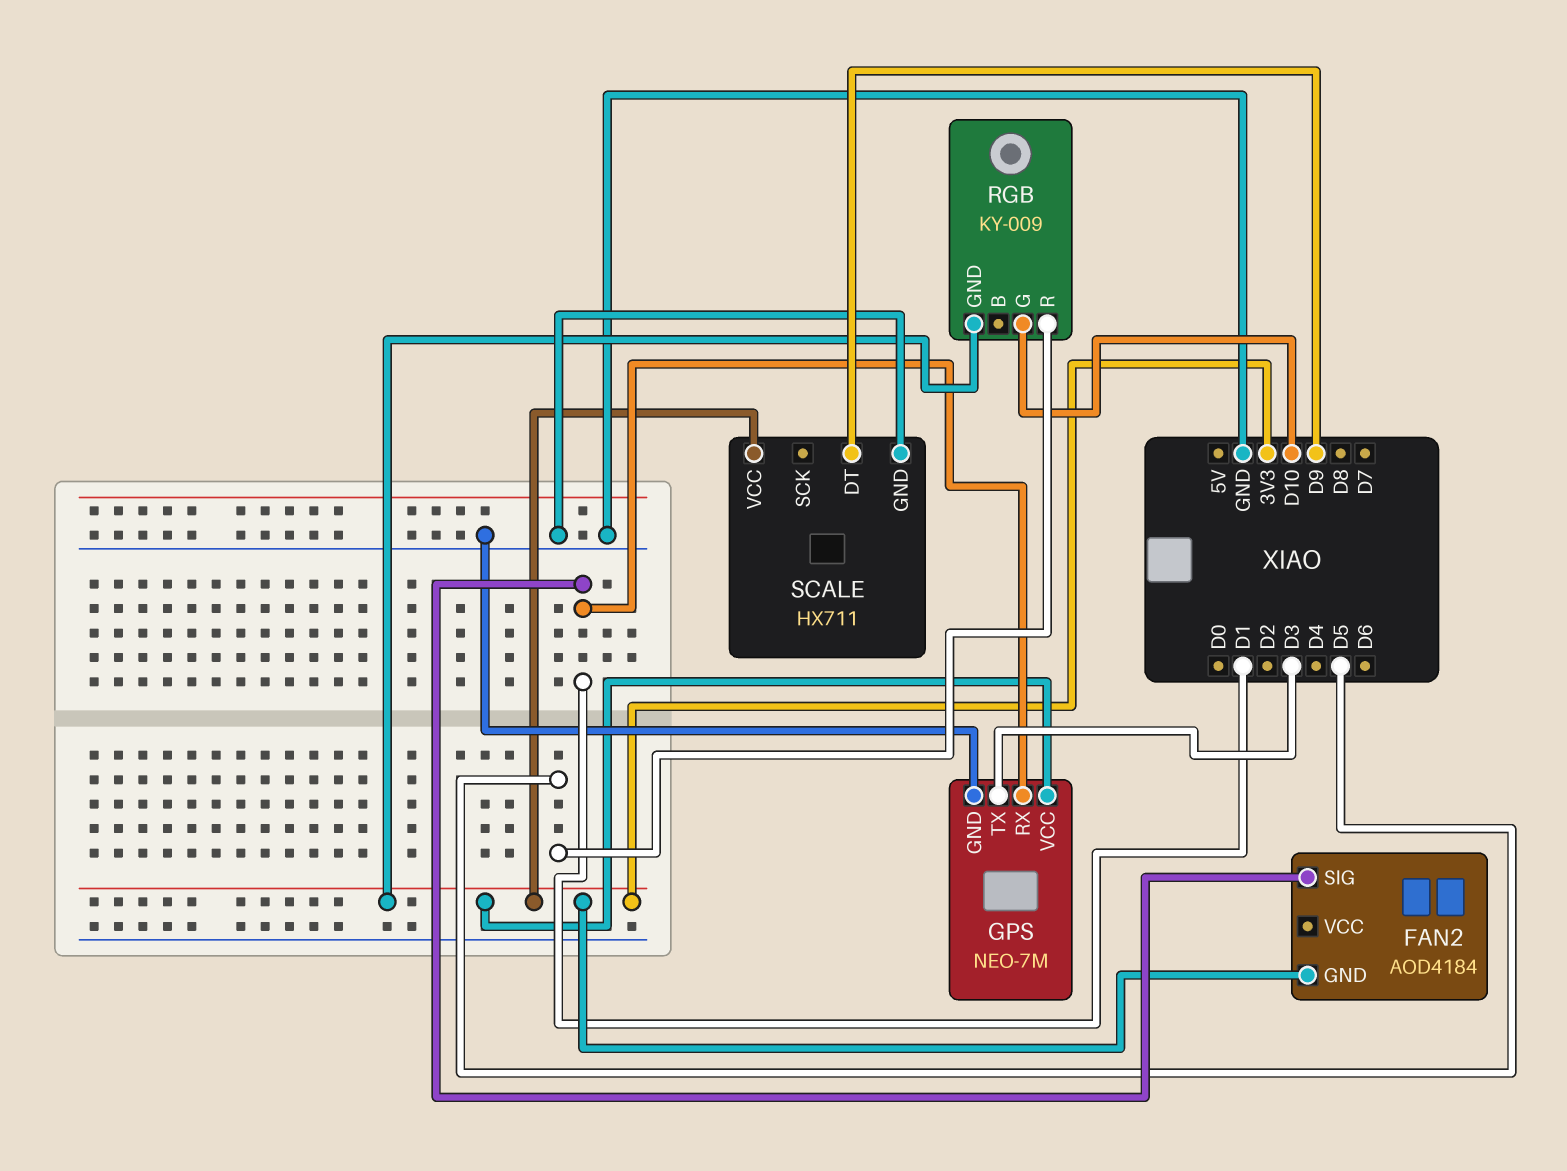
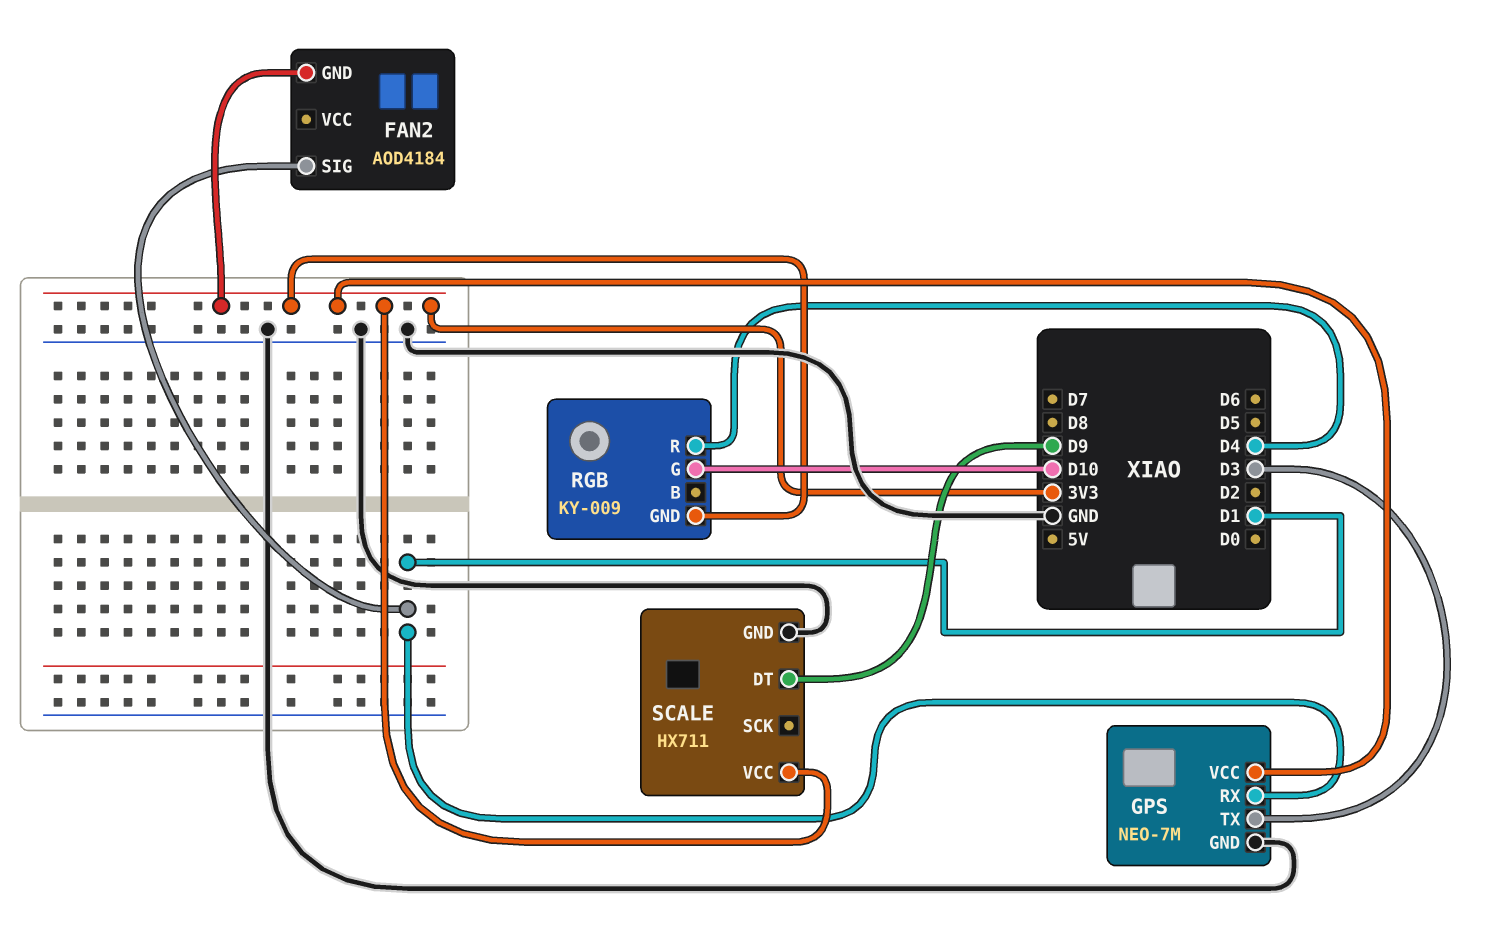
RGB pin R: D5 -> D4

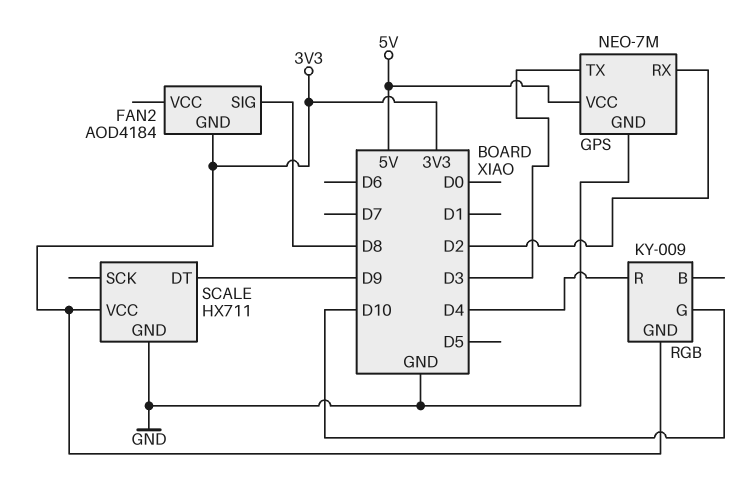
FAN2 pin SIG: D1 -> D8
GPS pin RX: D1 -> D2
GPS pin VCC: 3V3 -> 5V

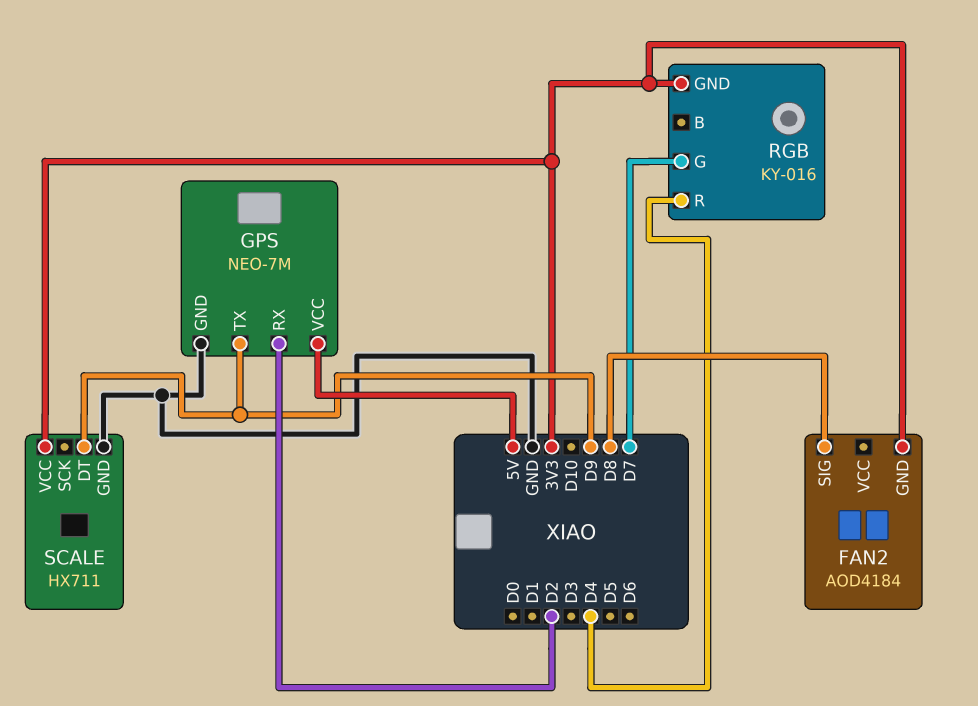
GPS pin TX: D3 -> D9
RGB: KY-009 -> KY-016
RGB pin G: D10 -> D7

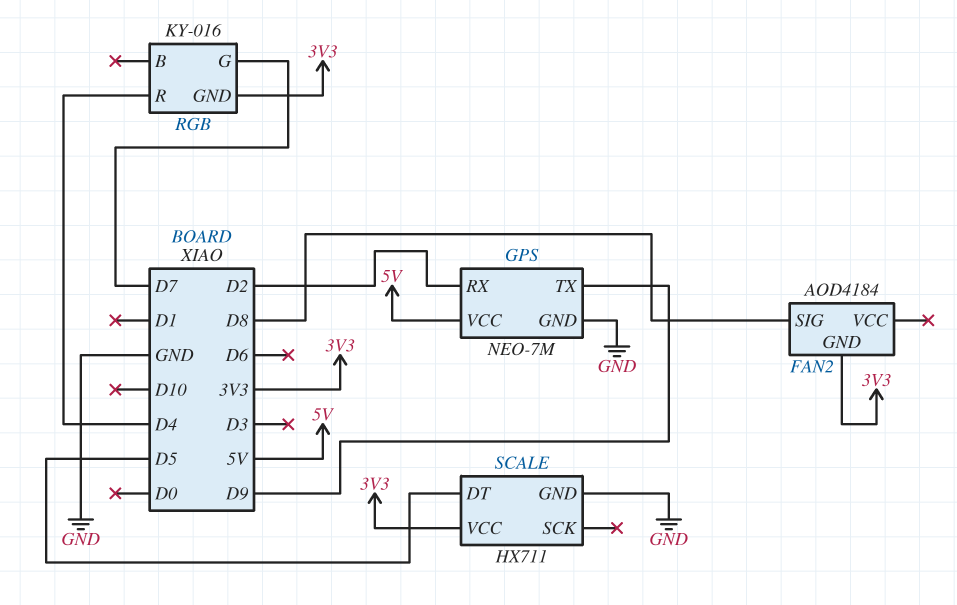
SCALE pin DT: D9 -> D5

